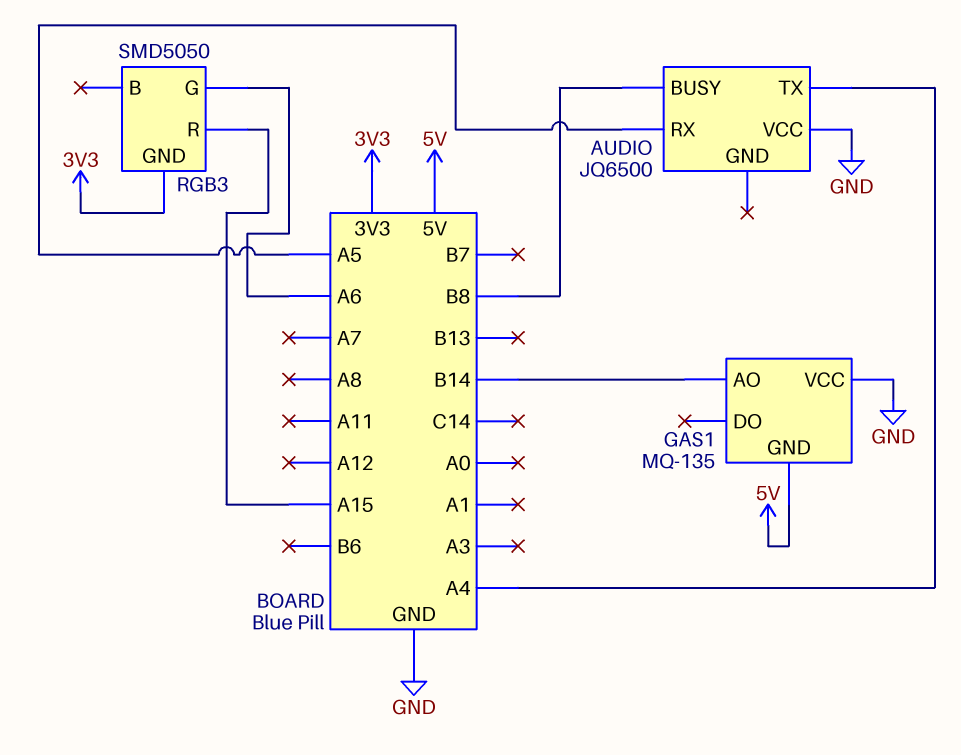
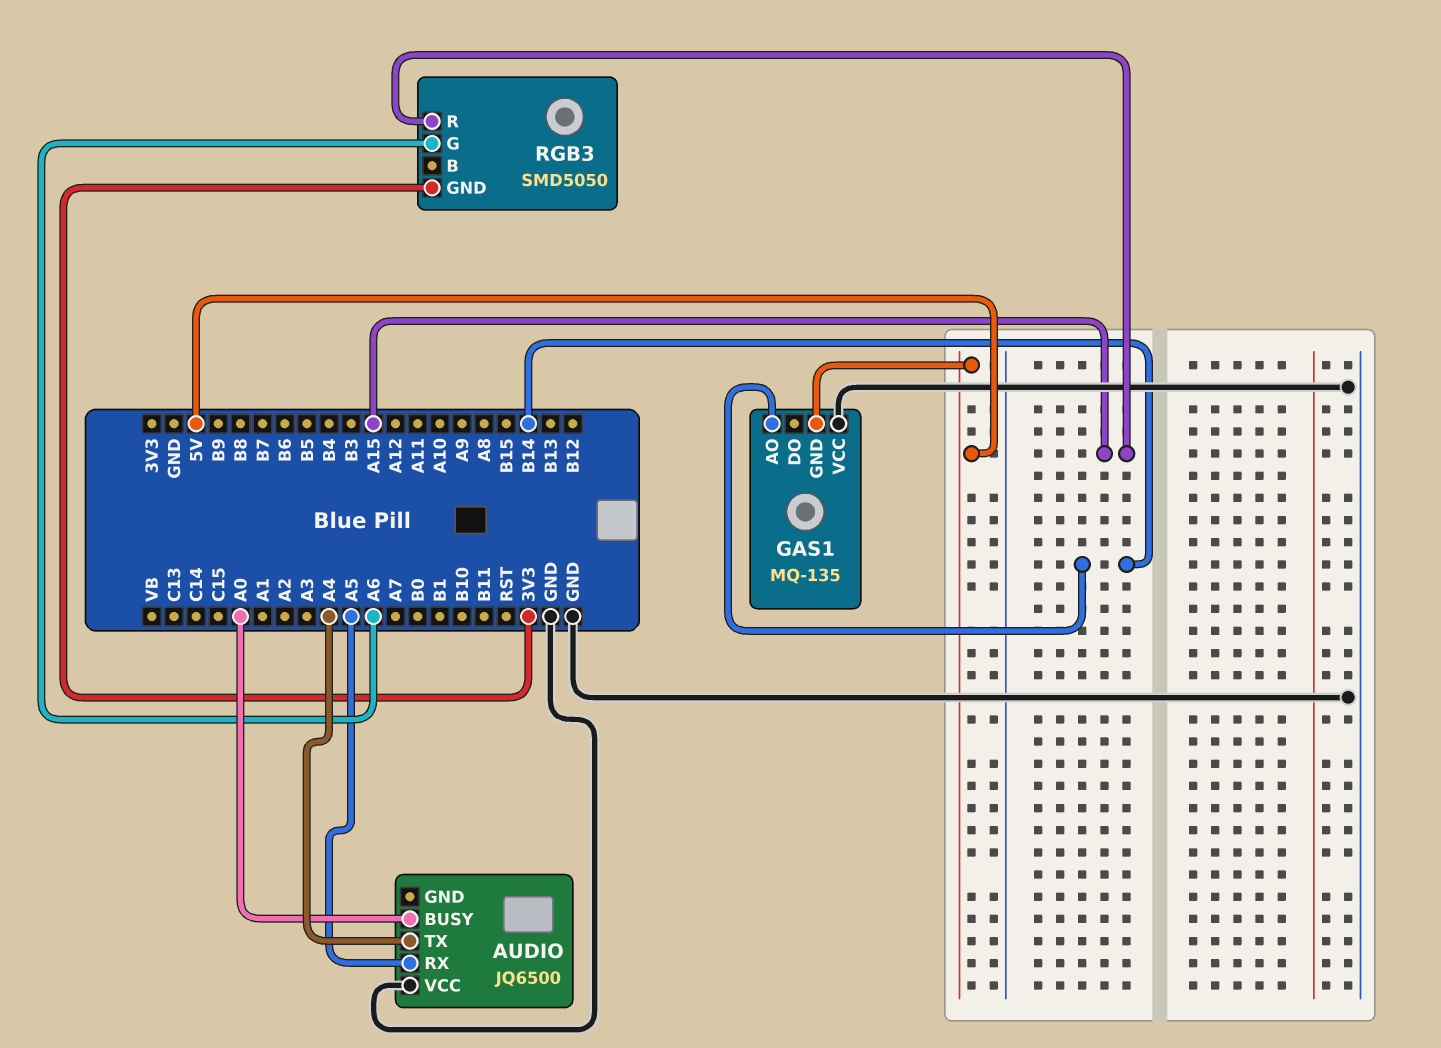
AUDIO pin BUSY: B8 -> A0

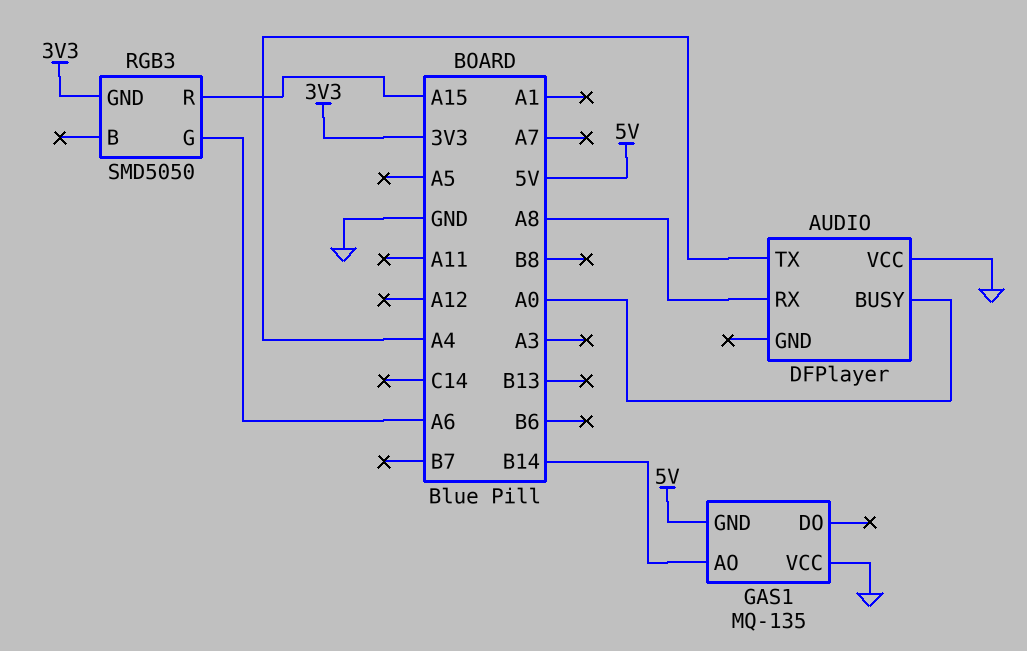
AUDIO: JQ6500 -> DFPlayer
AUDIO pin RX: A5 -> A8

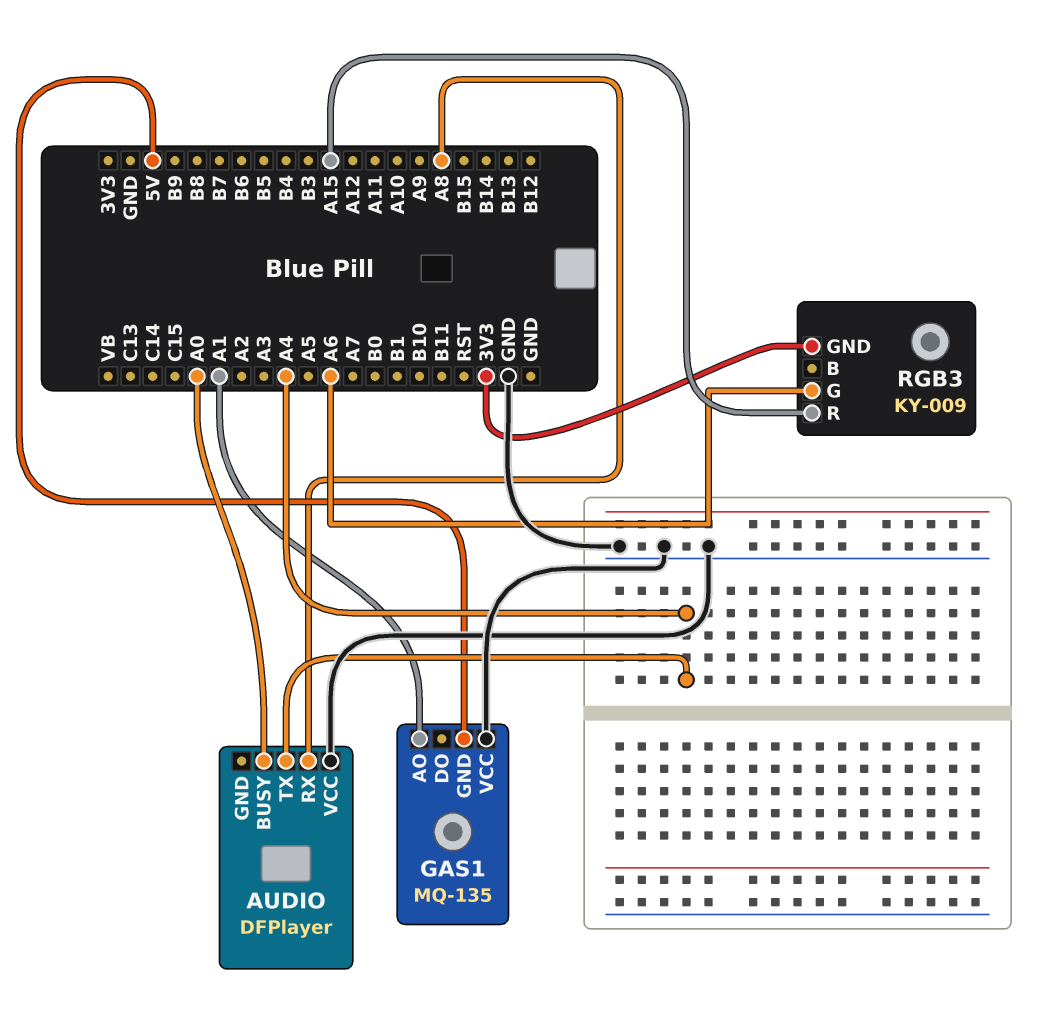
GAS1 pin AO: B14 -> A1
RGB3: SMD5050 -> KY-009

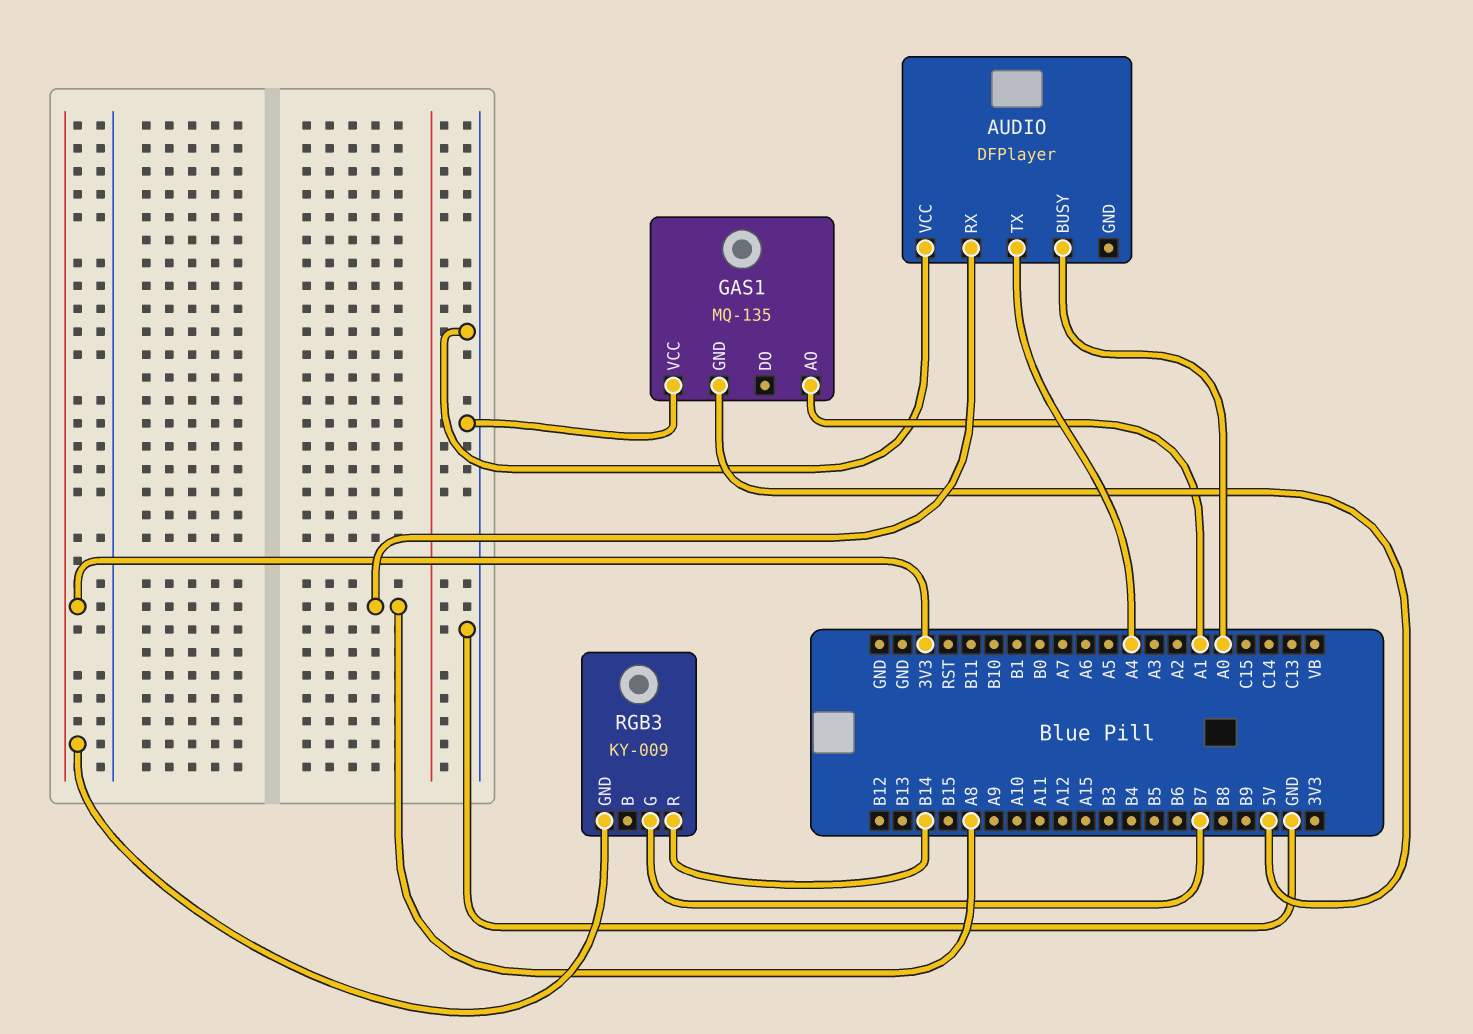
RGB3 pin G: A6 -> B7
RGB3 pin R: A15 -> B14

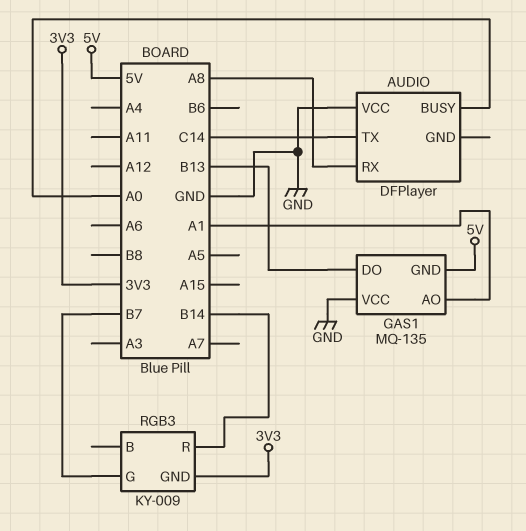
AUDIO pin TX: A4 -> C14
GAS1 pin DO: none -> B13

